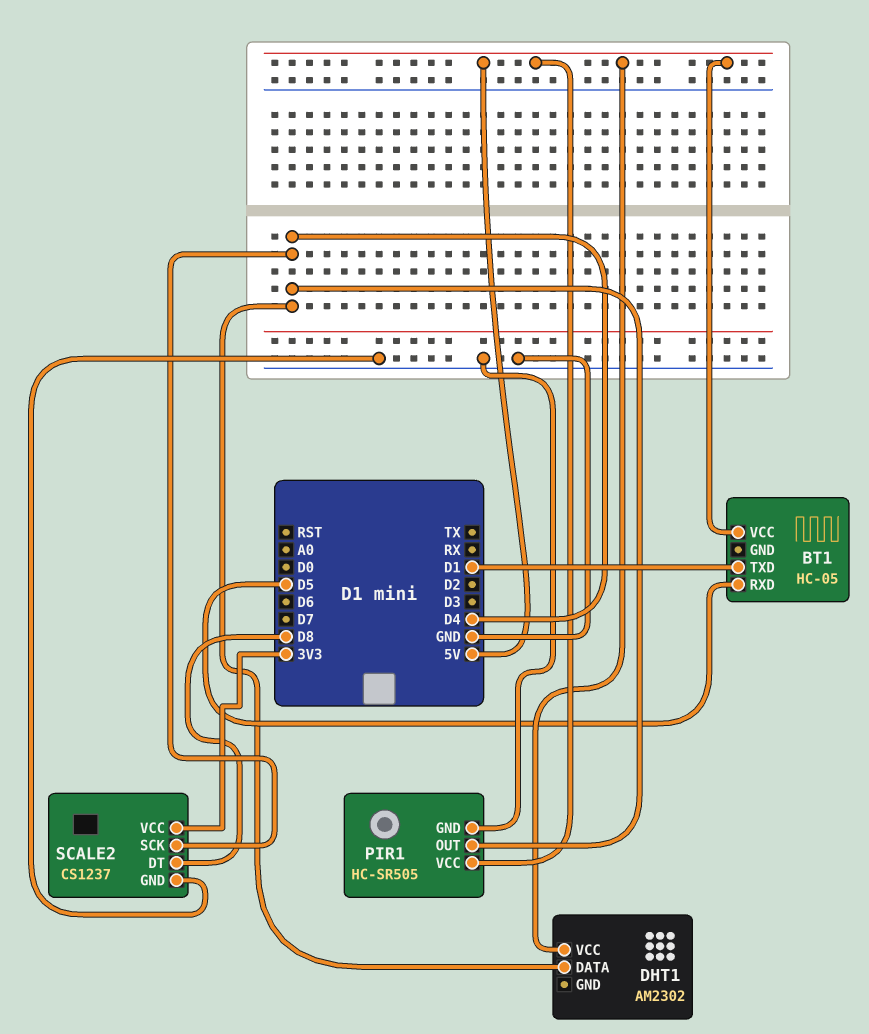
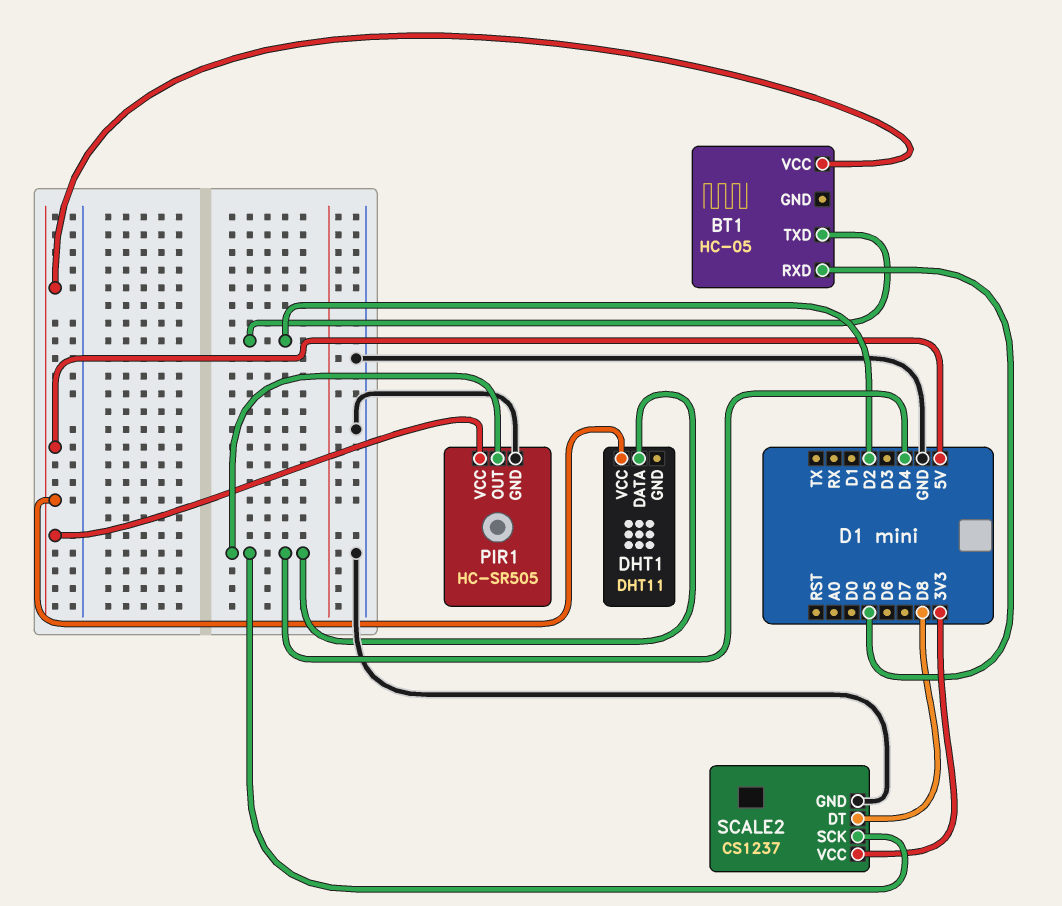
BT1 pin TXD: D1 -> D2
DHT1: AM2302 -> DHT11

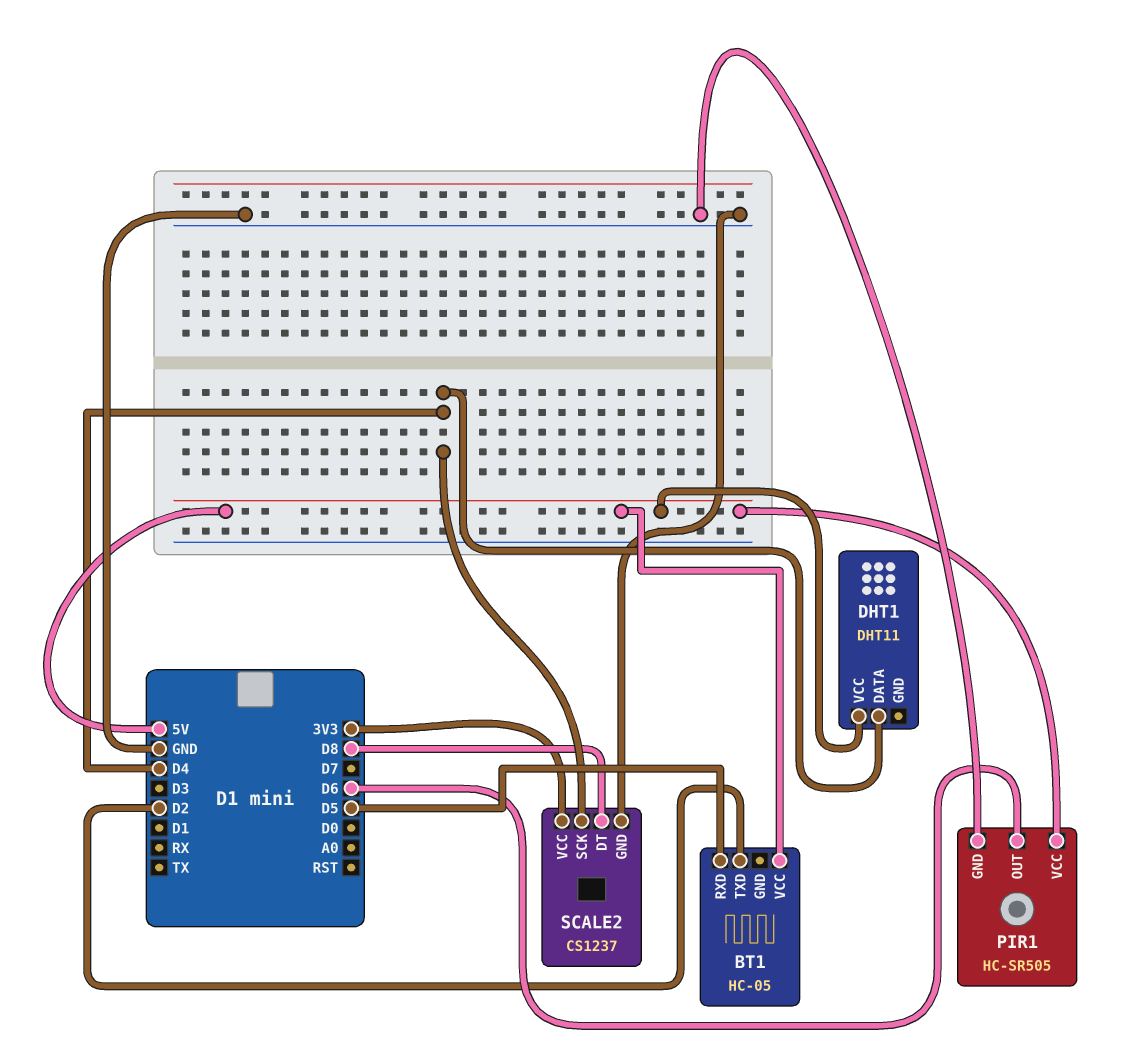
PIR1 pin OUT: D4 -> D6

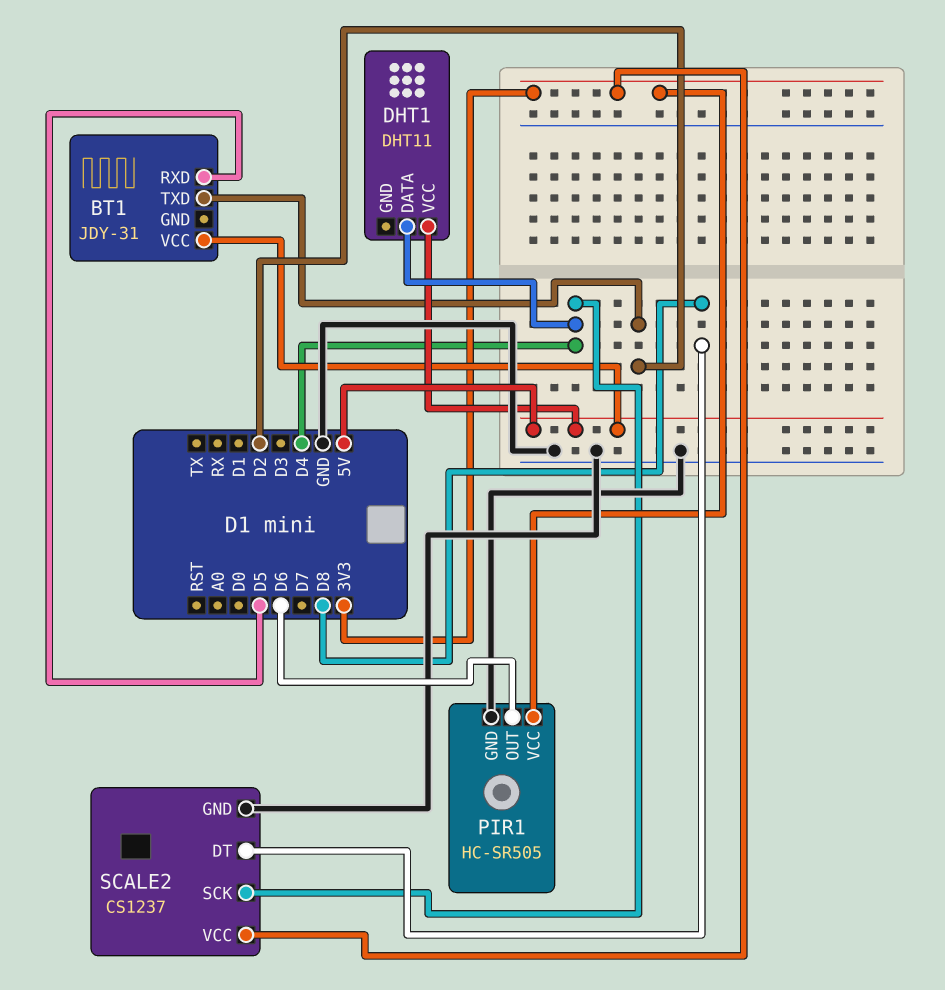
BT1: HC-05 -> JDY-31
PIR1 pin VCC: 5V -> 3V3

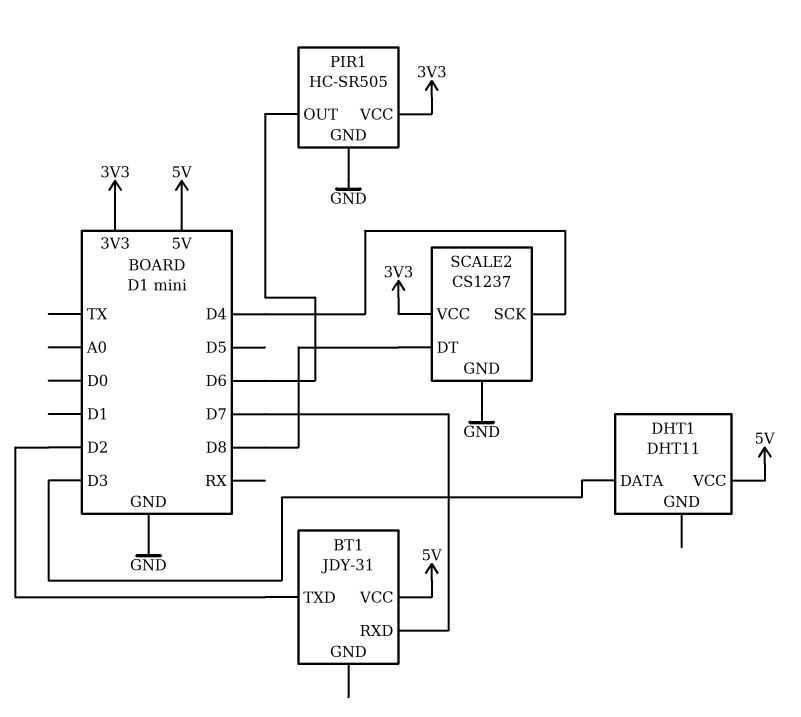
BT1 pin RXD: D5 -> D7
DHT1 pin DATA: D4 -> D3

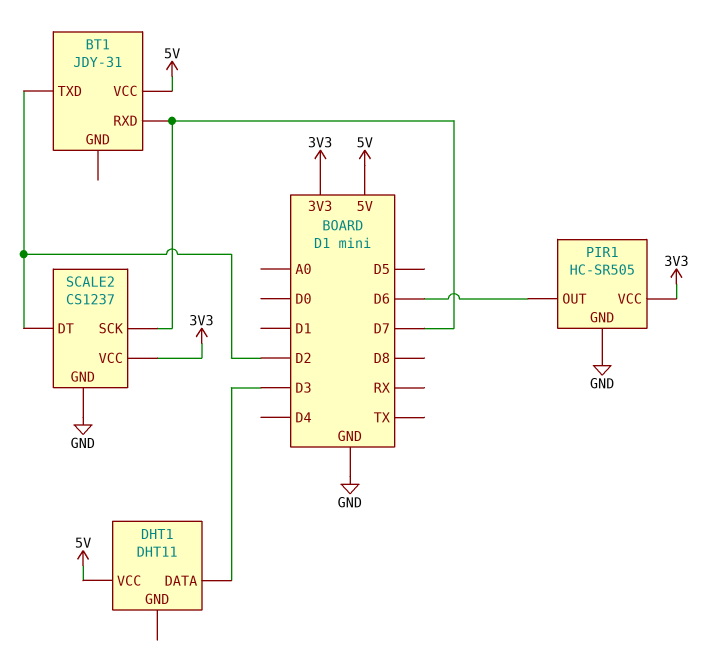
SCALE2 pin DT: D8 -> D2
SCALE2 pin SCK: D4 -> D7

